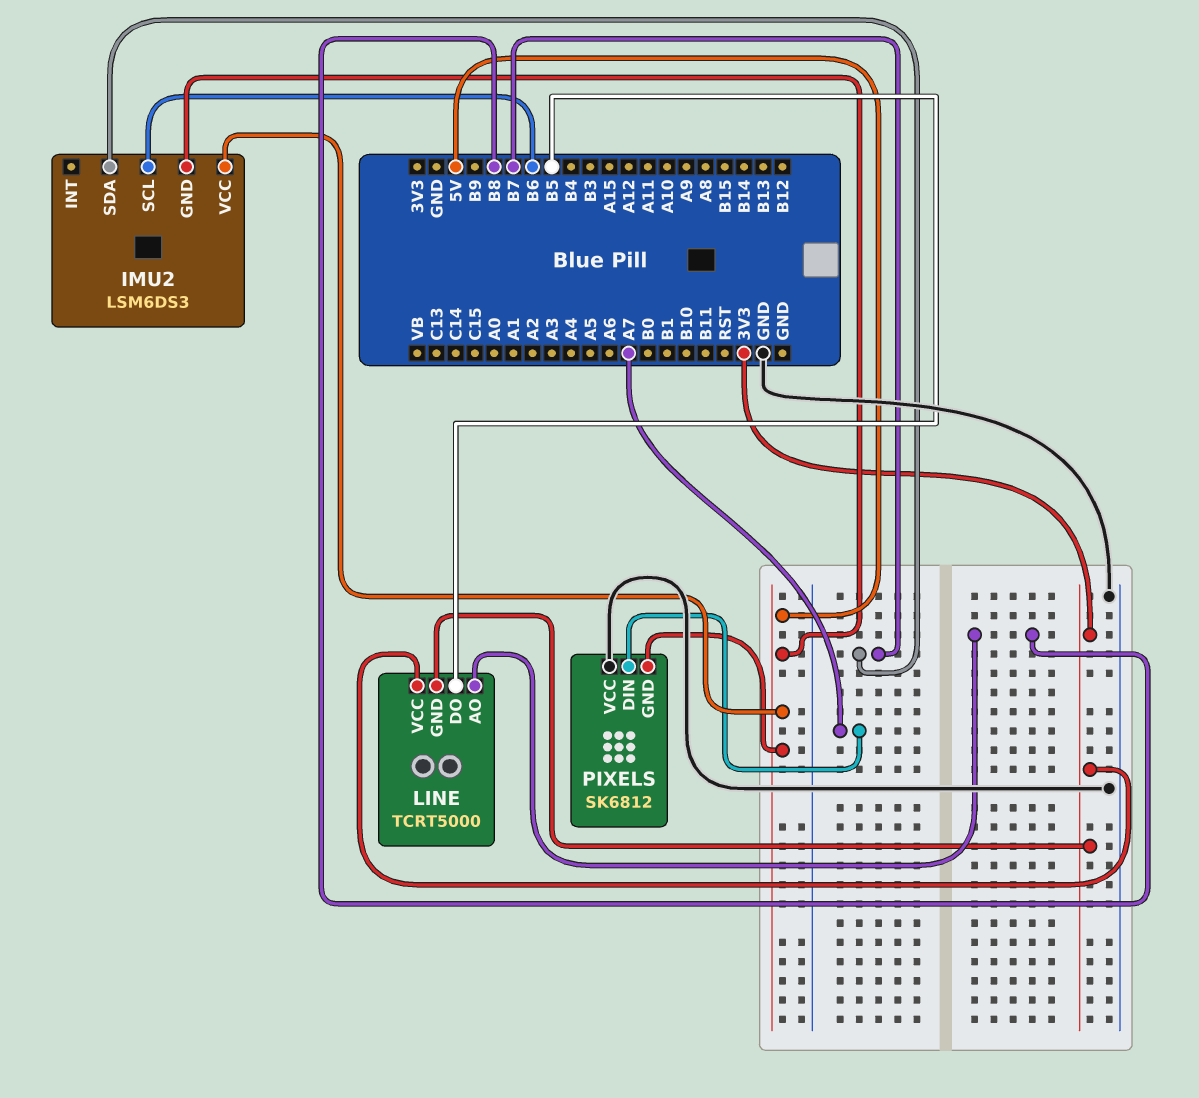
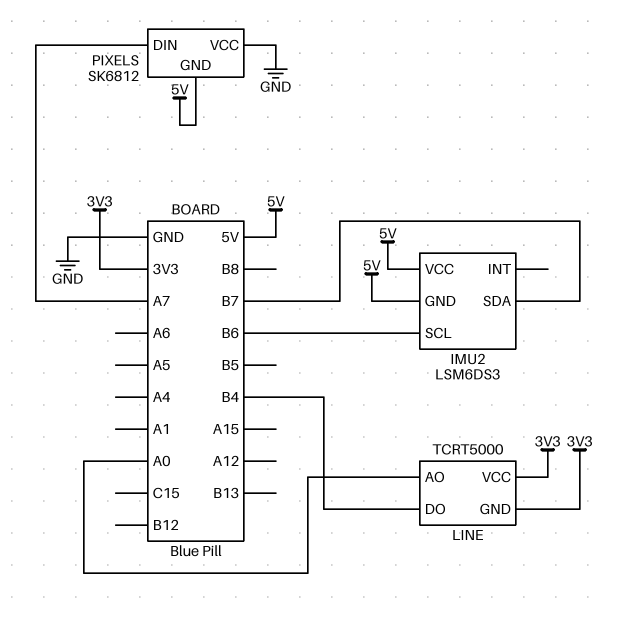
LINE pin AO: B8 -> A0
LINE pin DO: B5 -> B4

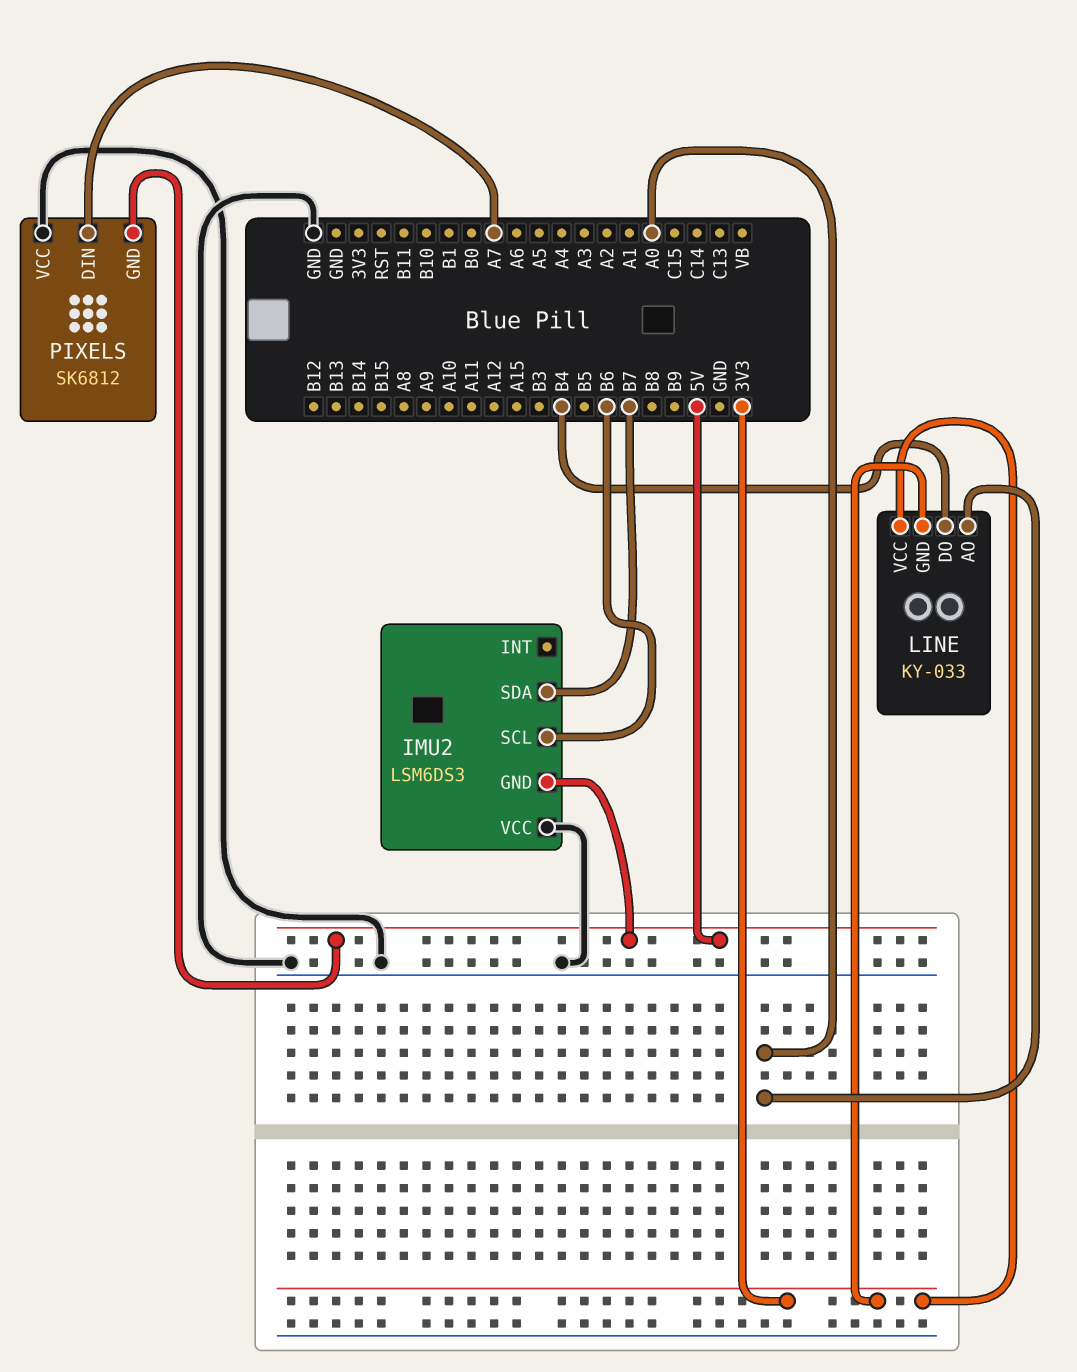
IMU2 pin VCC: 5V -> GND
LINE: TCRT5000 -> KY-033

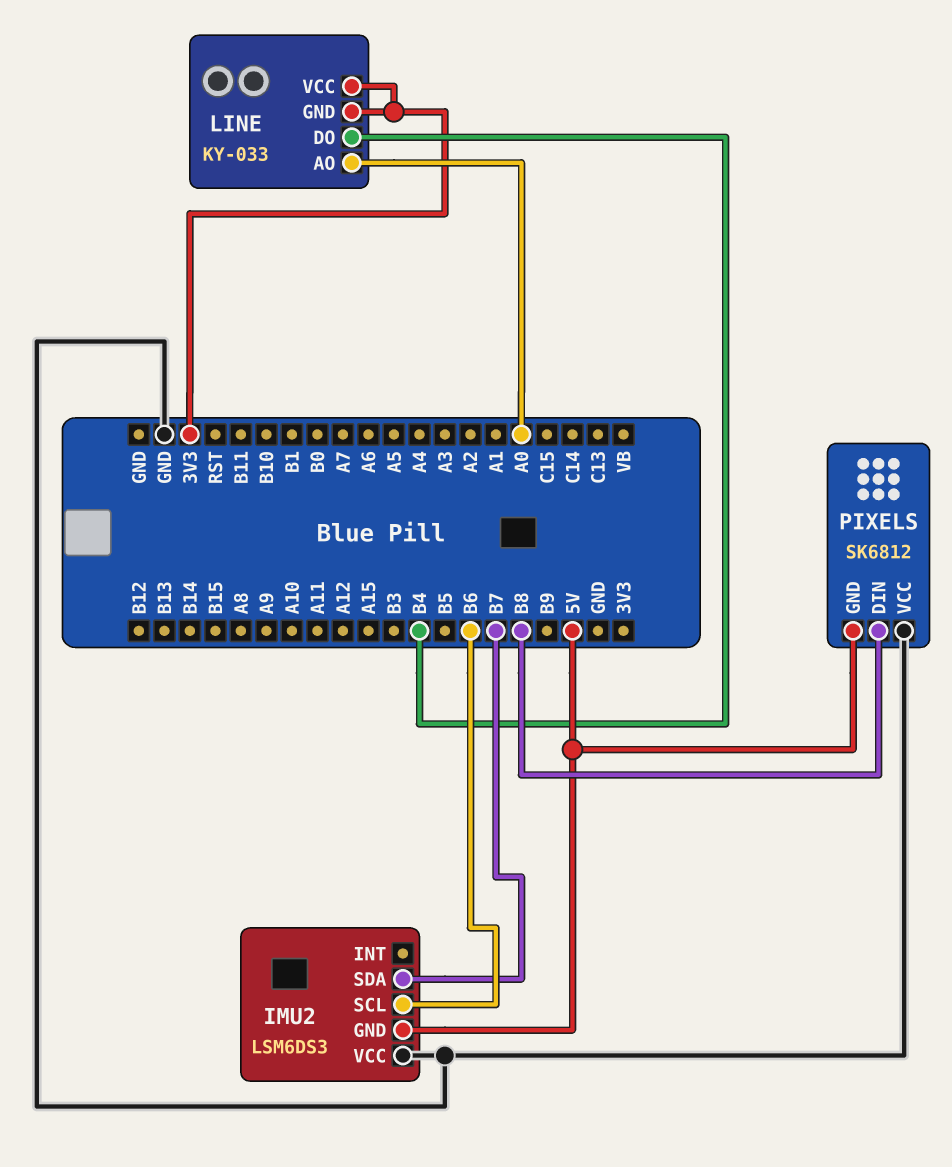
PIXELS pin DIN: A7 -> B8

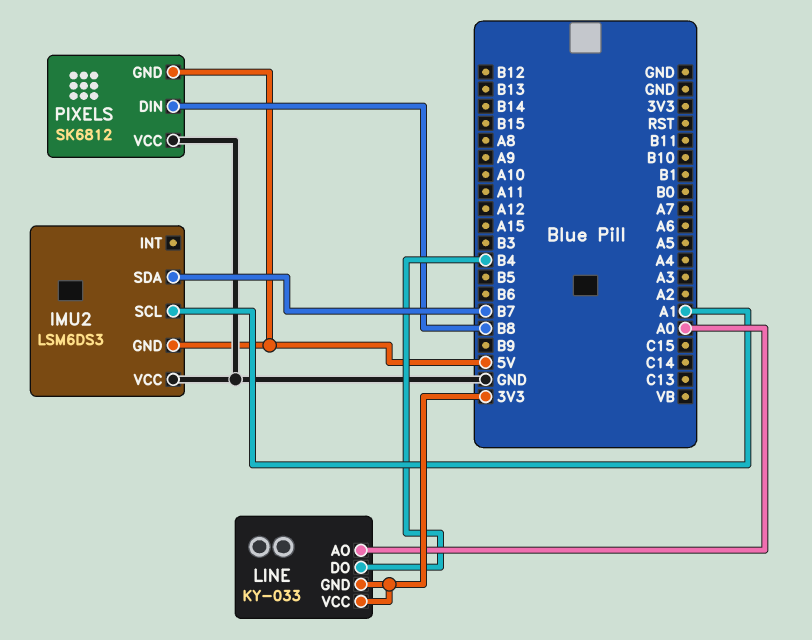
IMU2 pin SCL: B6 -> A1

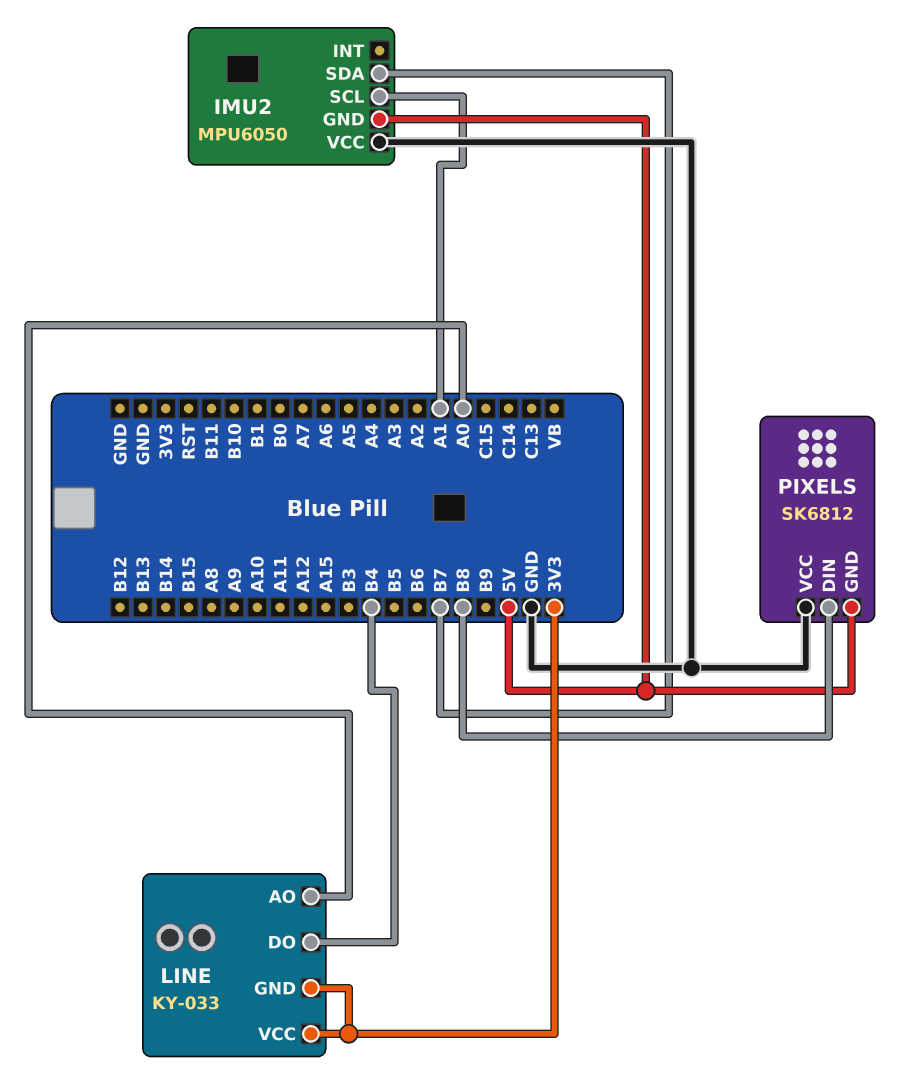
IMU2: LSM6DS3 -> MPU6050

